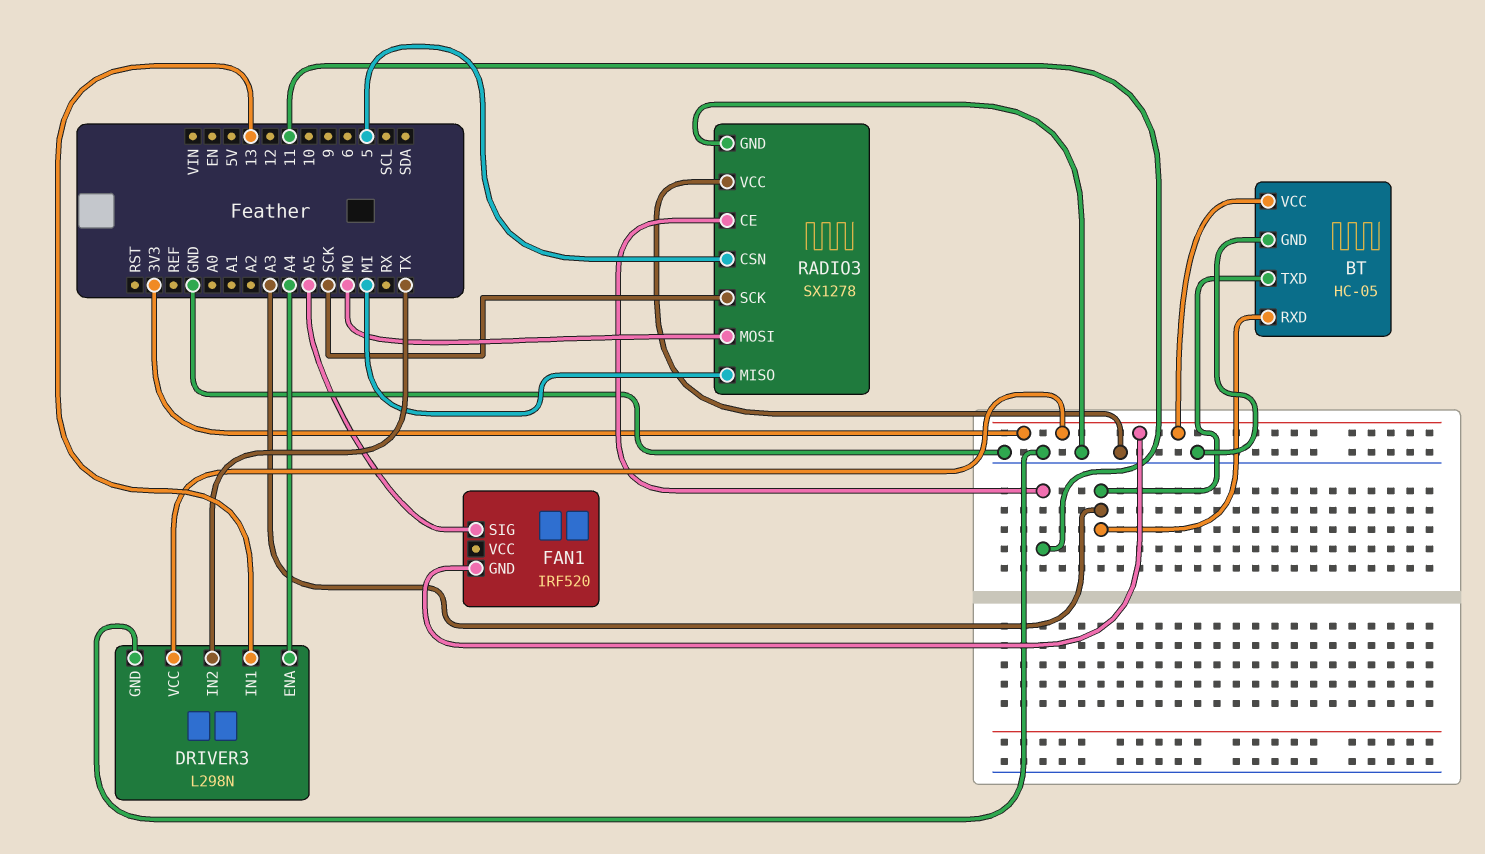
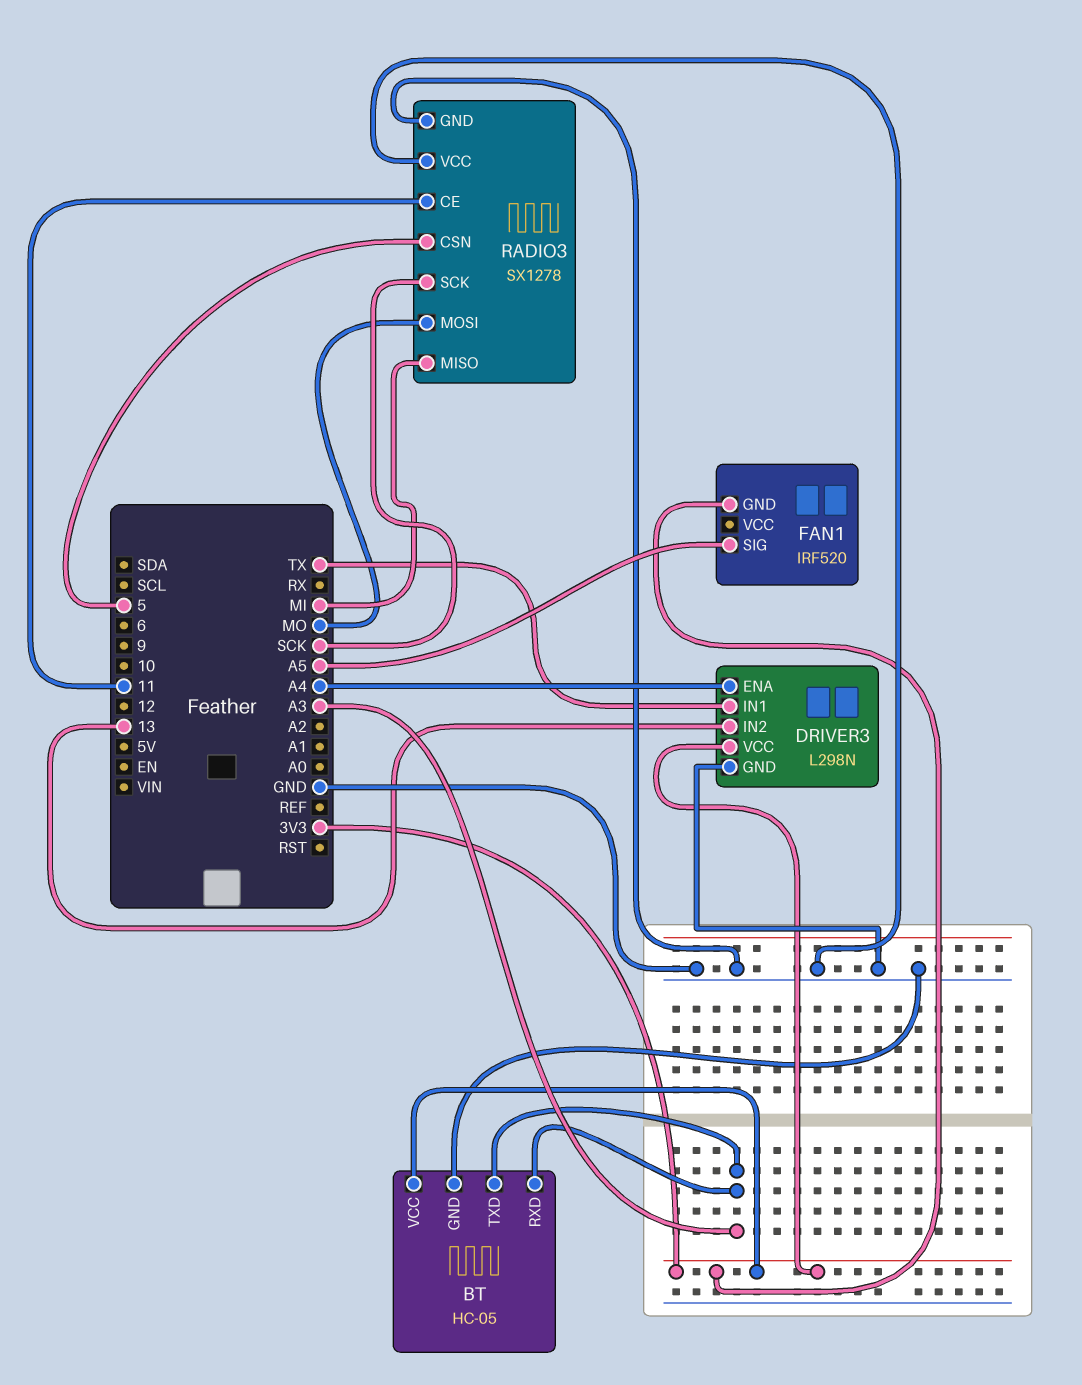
DRIVER3 pin IN1: 13 -> TX
DRIVER3 pin IN2: TX -> 13

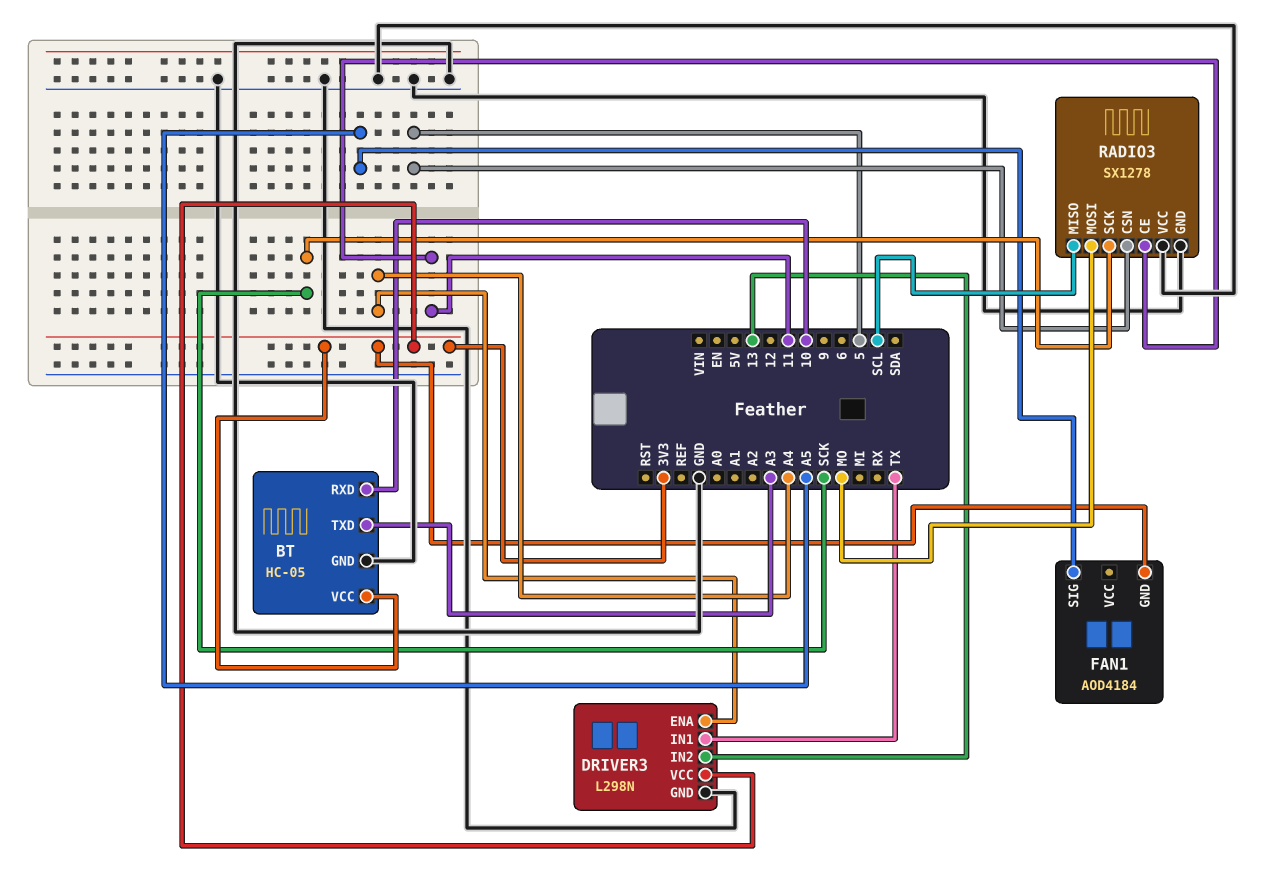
BT pin RXD: A3 -> 10
FAN1: IRF520 -> AOD4184
RADIO3 pin MISO: MI -> SCL

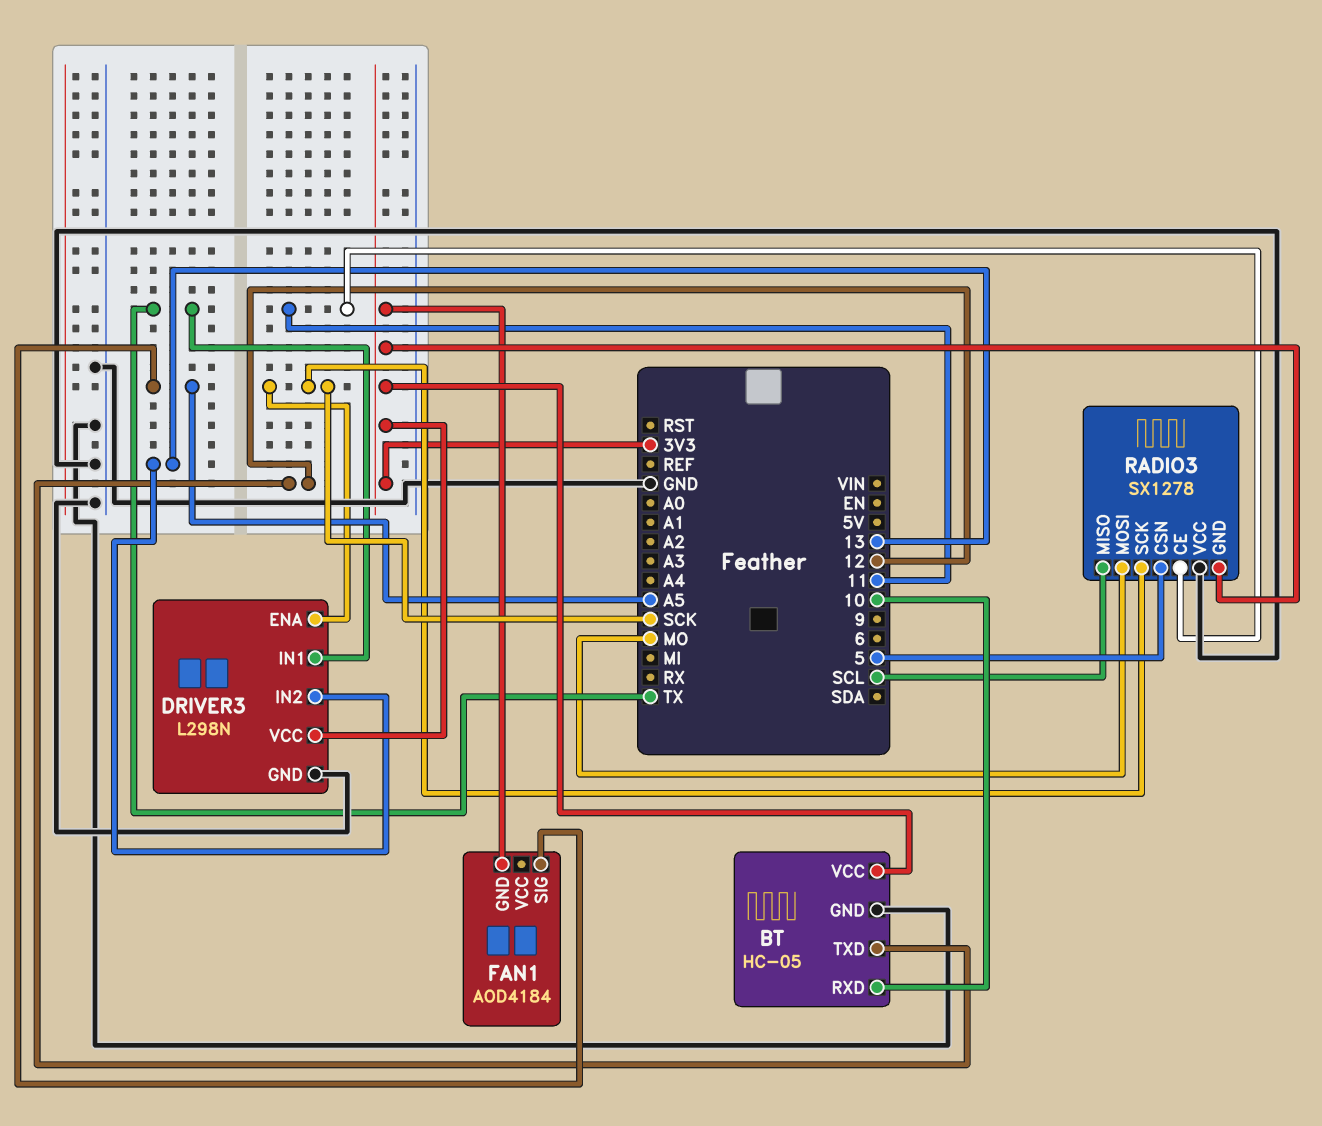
BT pin TXD: A3 -> 12
DRIVER3 pin ENA: A4 -> SCK
RADIO3 pin GND: GND -> 3V3

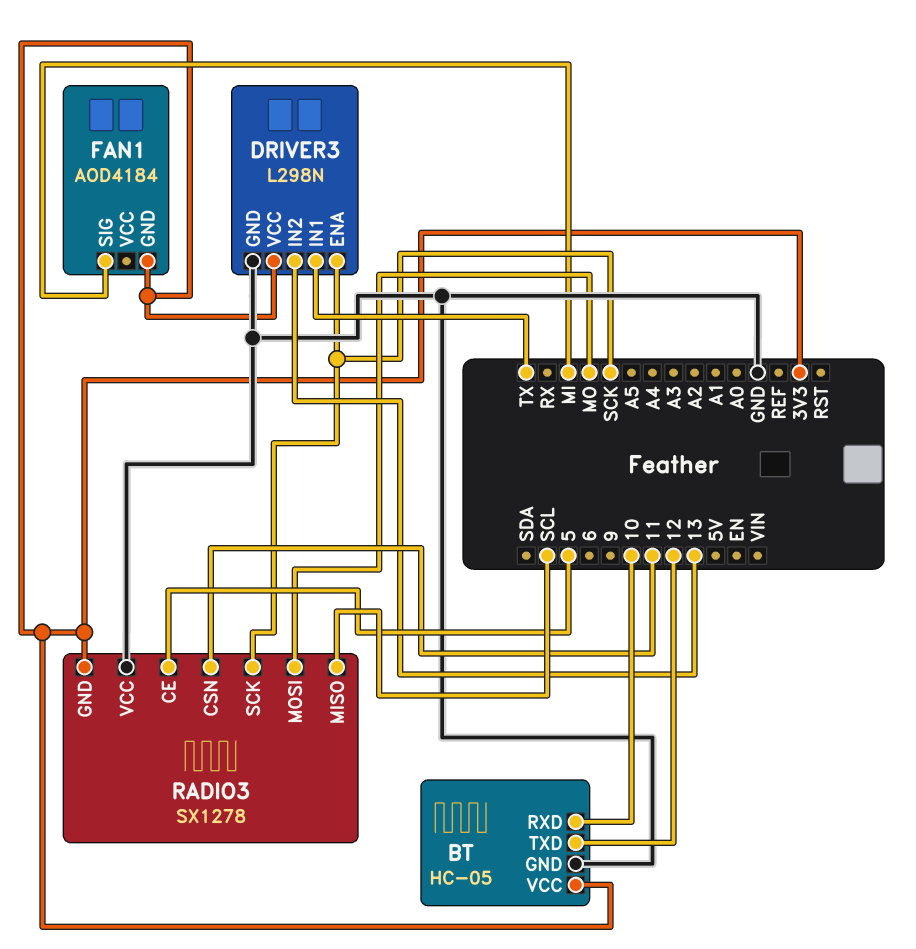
FAN1 pin SIG: A5 -> MI
RADIO3 pin CE: 11 -> 5
RADIO3 pin CSN: 5 -> 11

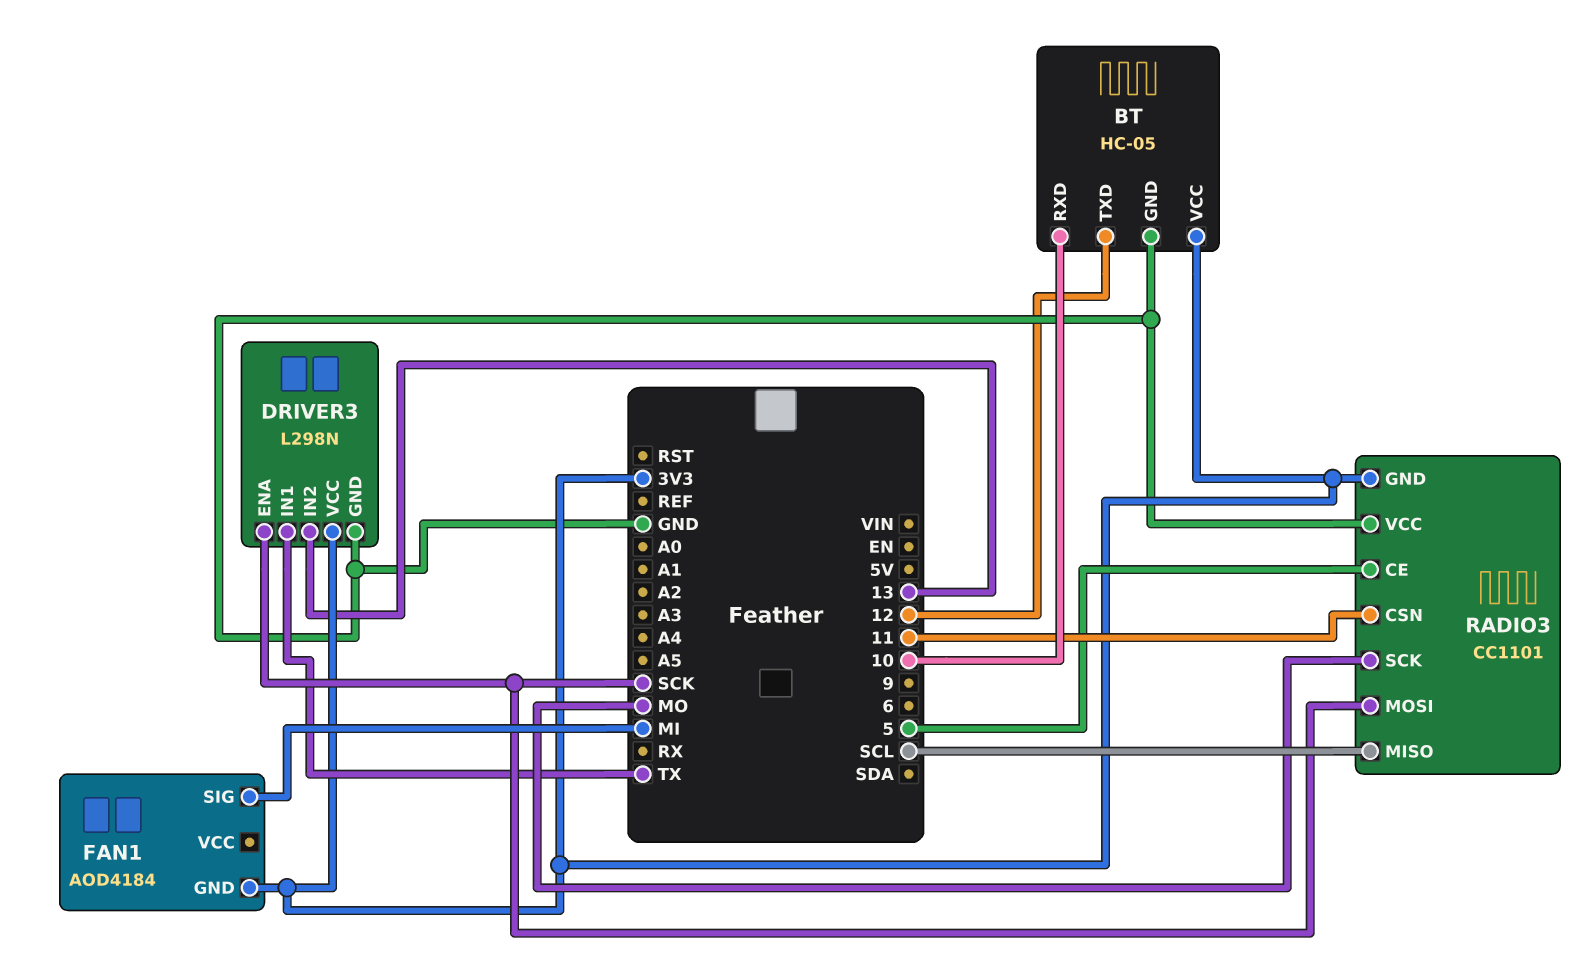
RADIO3: SX1278 -> CC1101
RADIO3 pin MOSI: MO -> SCK
RADIO3 pin SCK: SCK -> MO

